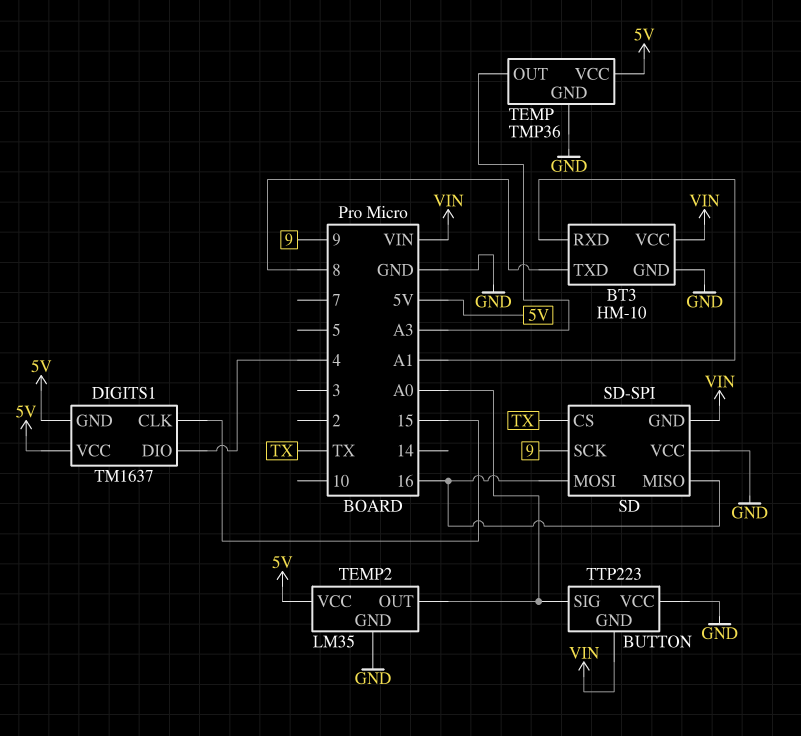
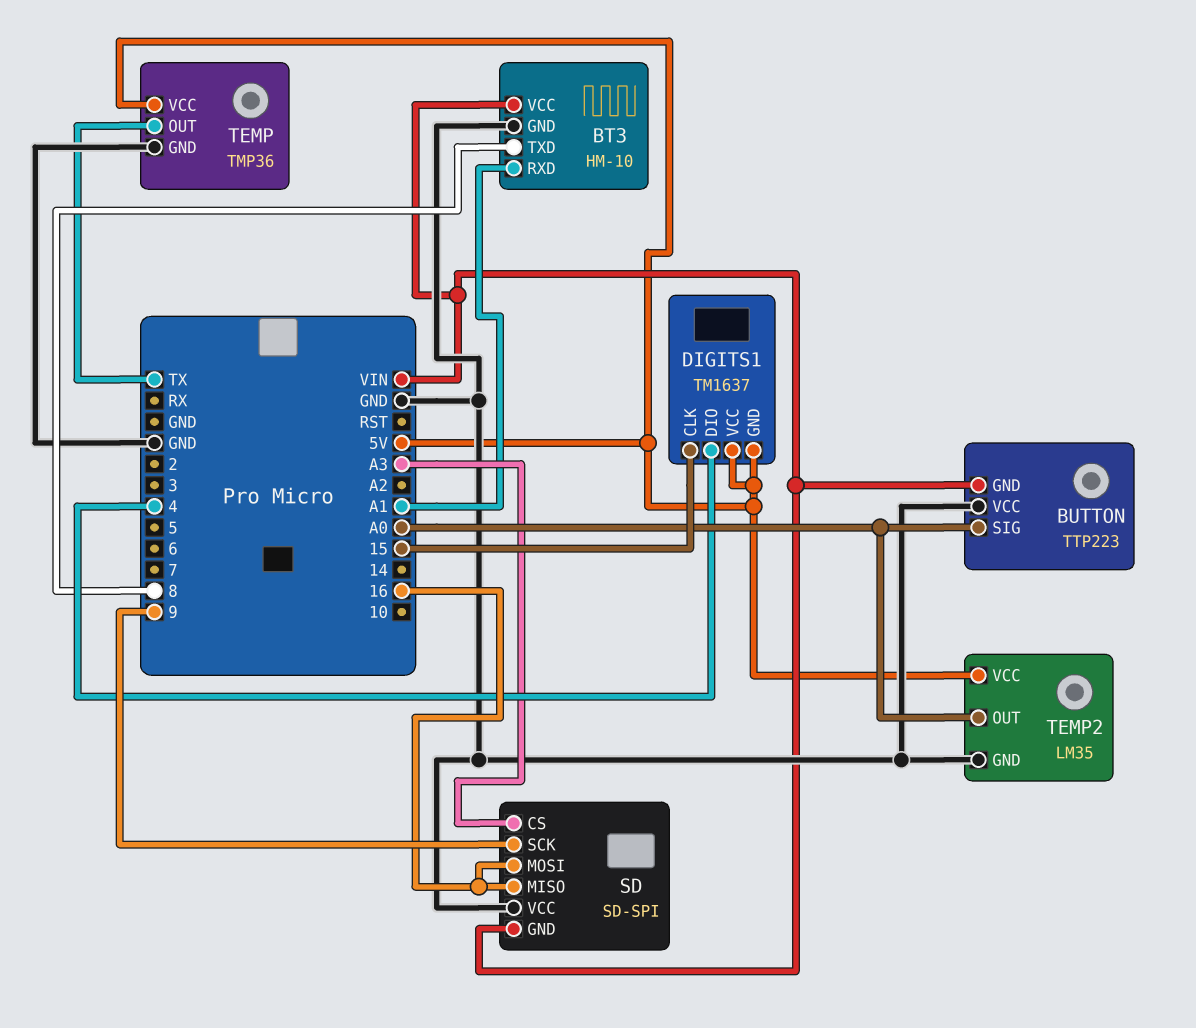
SD pin CS: TX -> A3
TEMP pin OUT: A3 -> TX

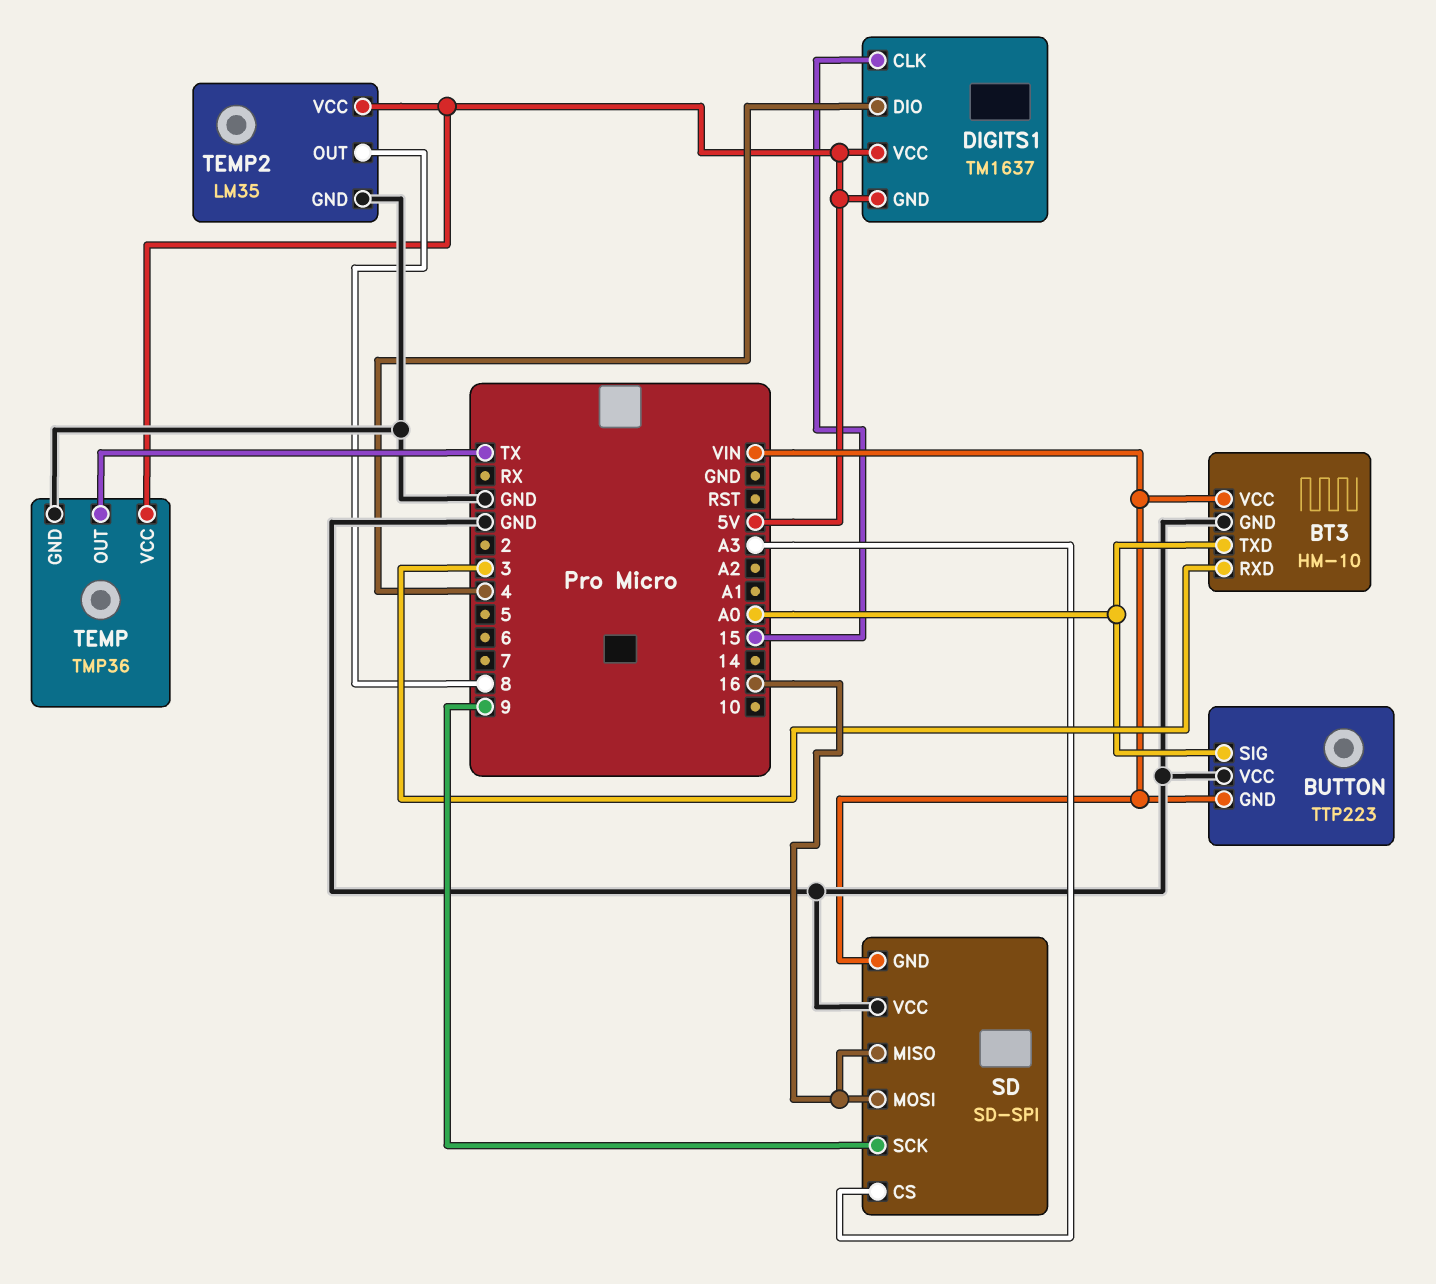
BT3 pin RXD: A1 -> 3
BT3 pin TXD: 8 -> A0
TEMP2 pin OUT: A0 -> 8

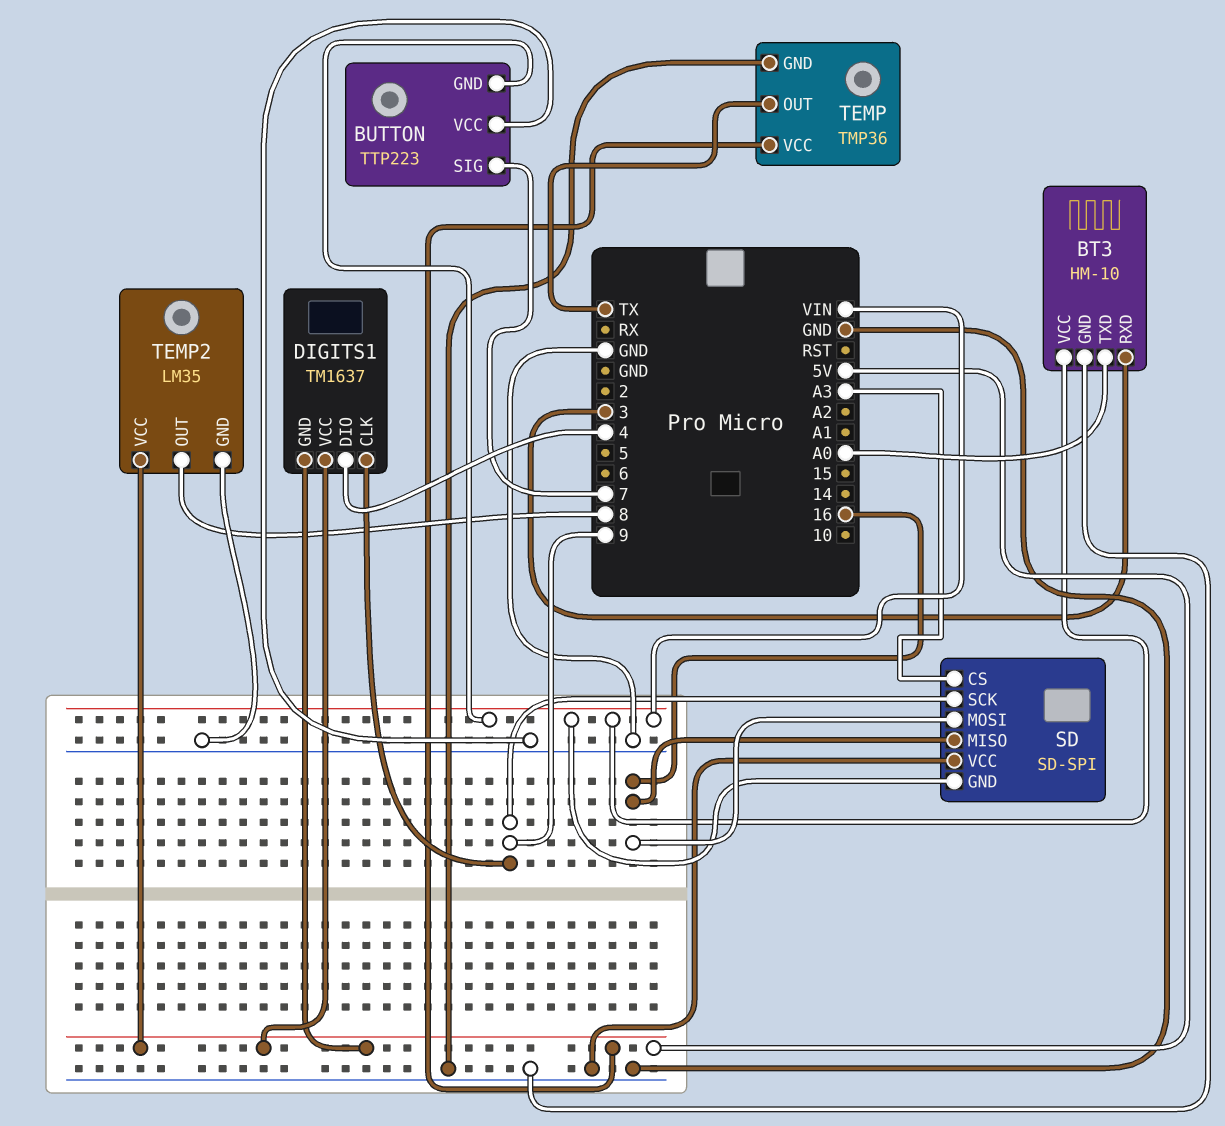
BUTTON pin SIG: A0 -> 7
DIGITS1 pin CLK: 15 -> 9

